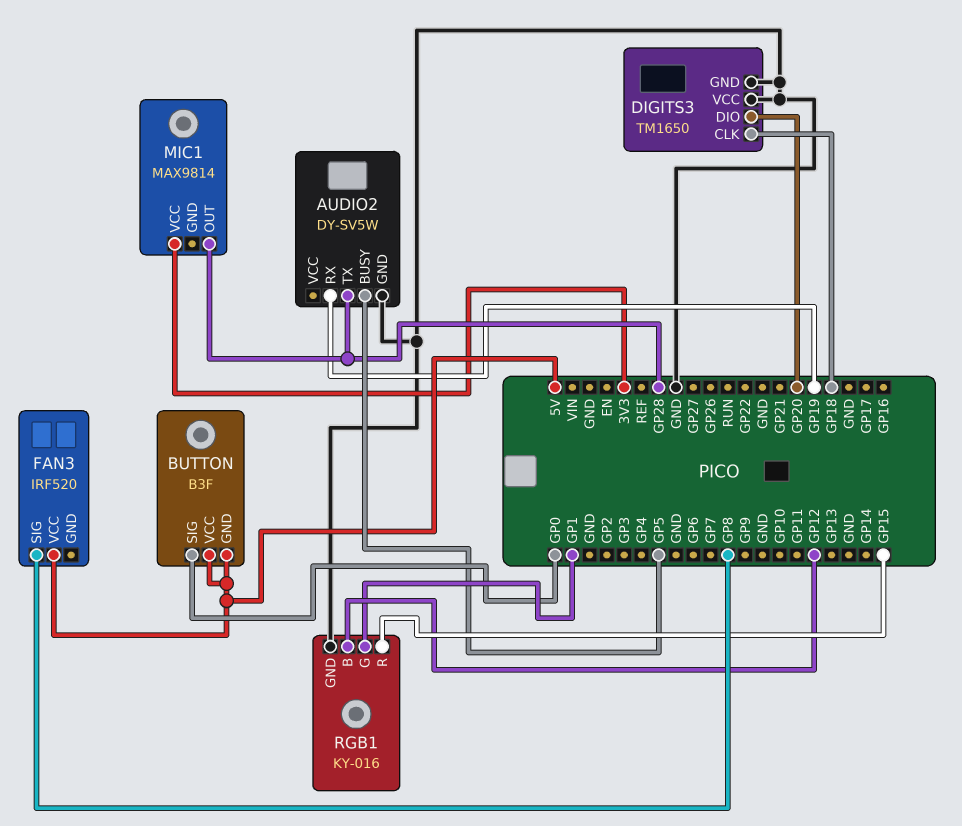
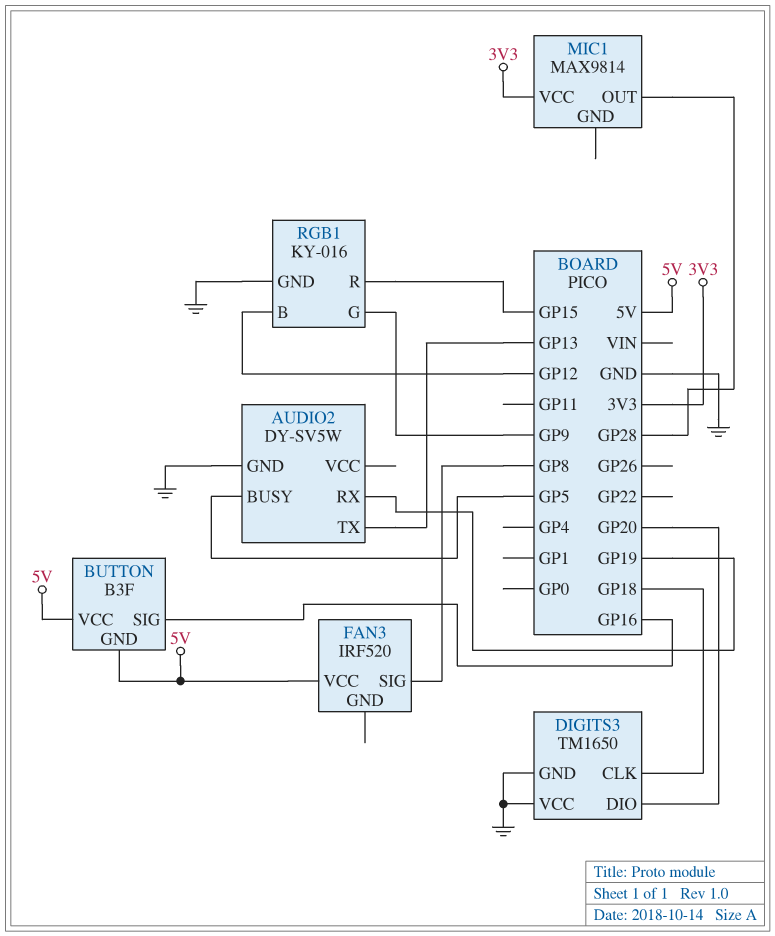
AUDIO2 pin TX: GP28 -> GP13
BUTTON pin SIG: GP0 -> GP16
RGB1 pin G: GP1 -> GP9

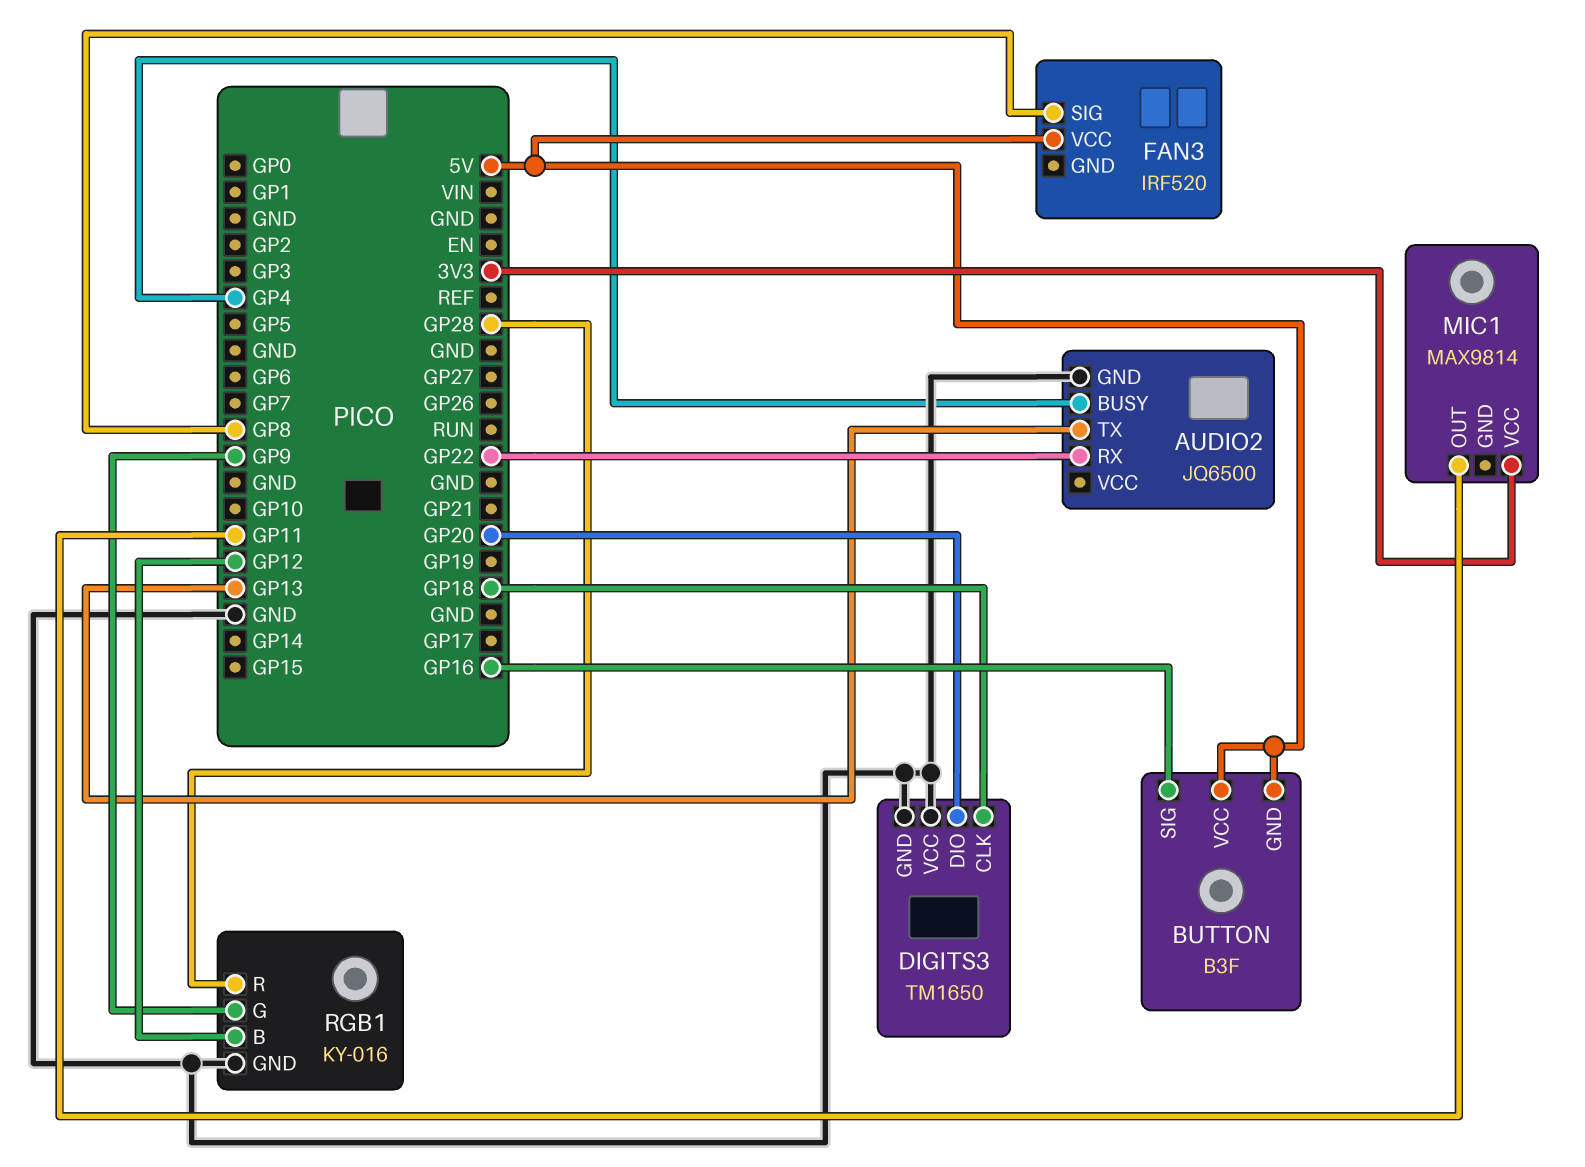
AUDIO2: DY-SV5W -> JQ6500
AUDIO2 pin BUSY: GP5 -> GP4
AUDIO2 pin RX: GP19 -> GP22
MIC1 pin OUT: GP28 -> GP11
RGB1 pin R: GP15 -> GP28

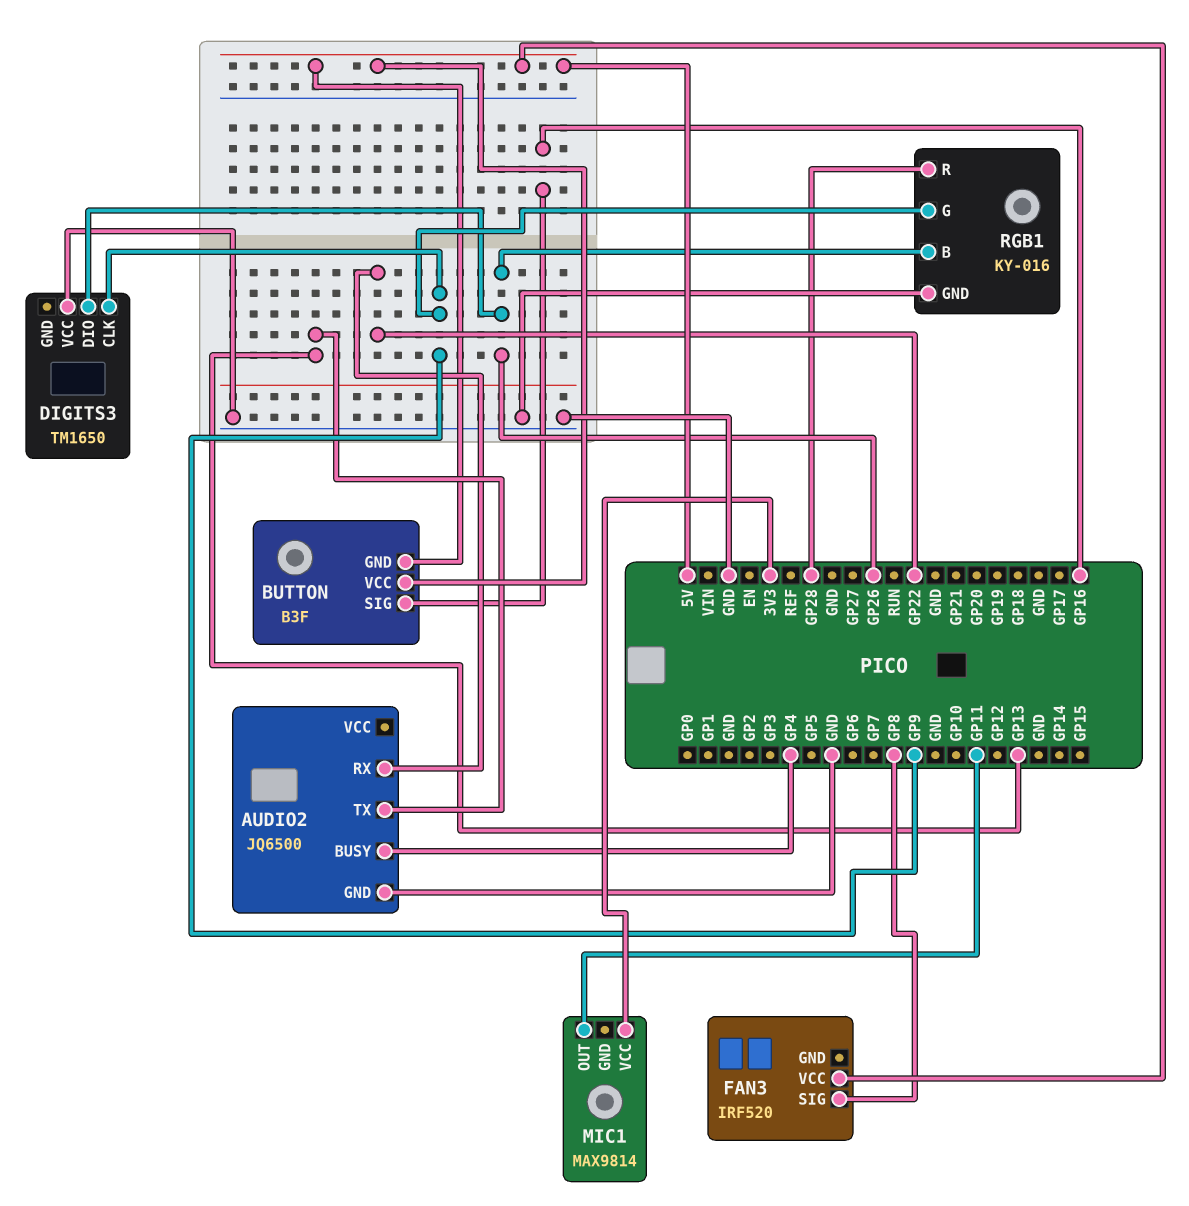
DIGITS3 pin CLK: GP18 -> GP9
DIGITS3 pin DIO: GP20 -> GP26
DIGITS3 pin GND: GND -> none
RGB1 pin B: GP12 -> GP26

